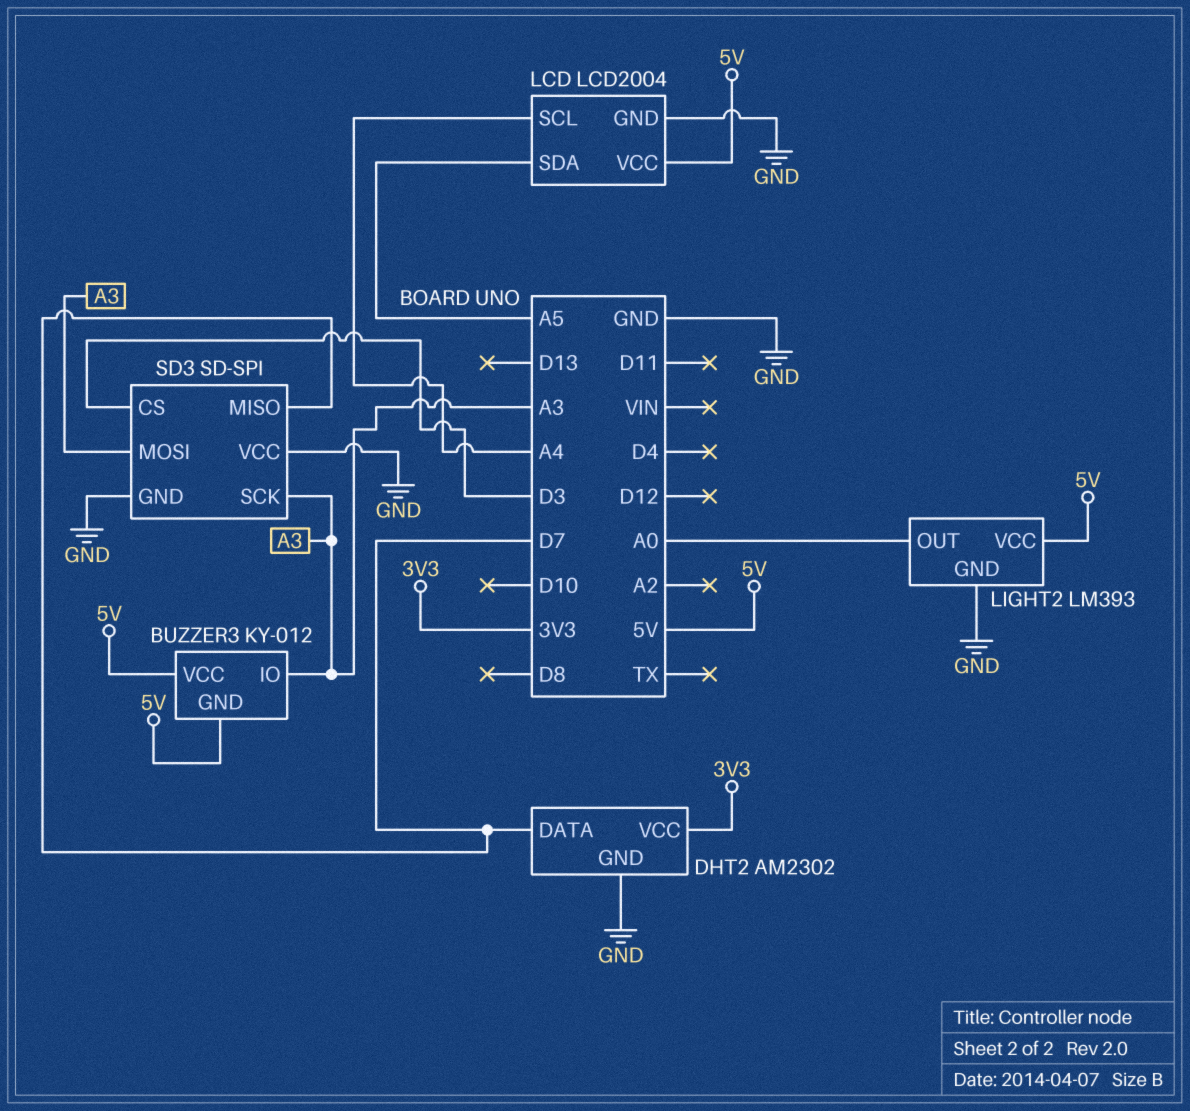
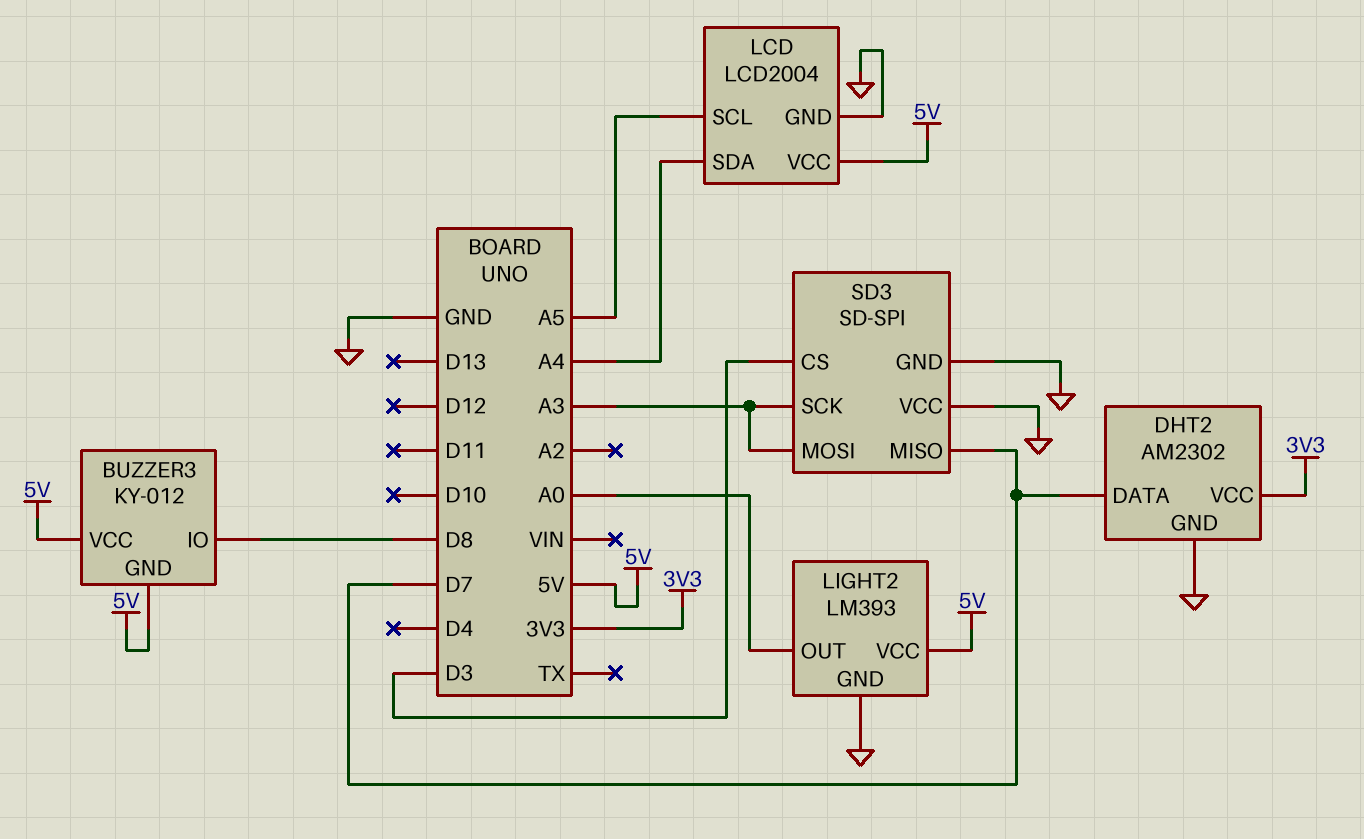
BUZZER3 pin IO: A3 -> D8
LCD pin SCL: A4 -> A5
LCD pin SDA: A5 -> A4

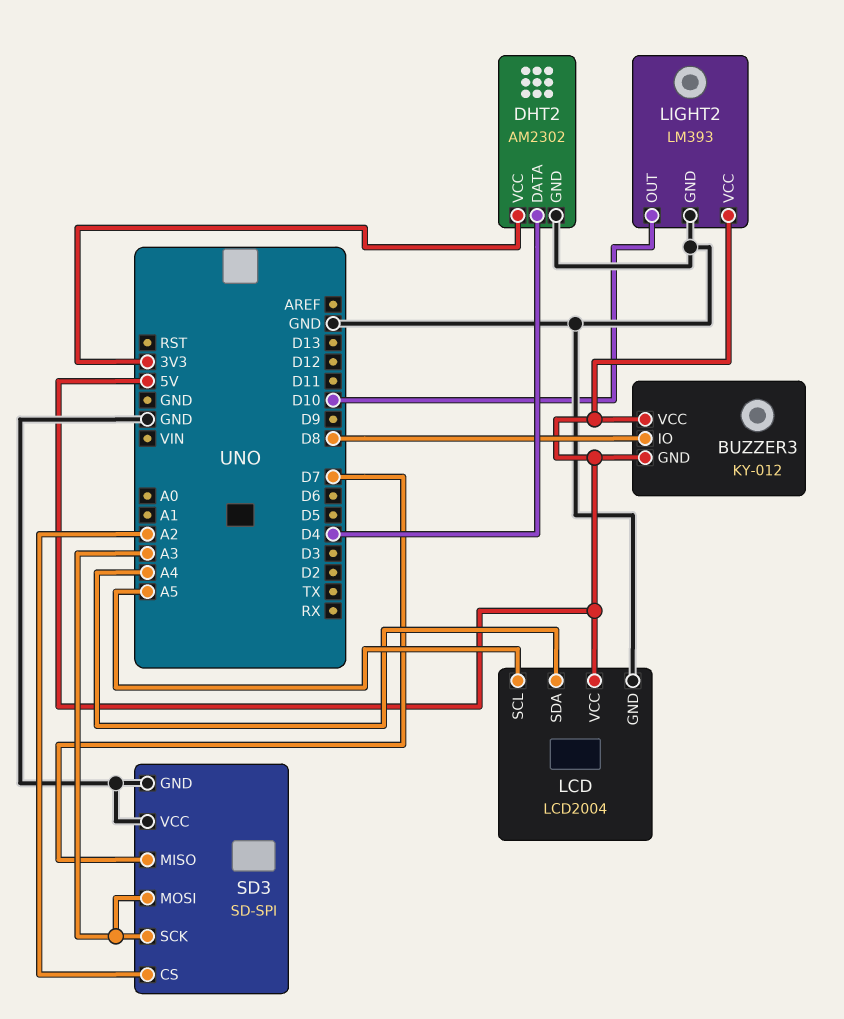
DHT2 pin DATA: D7 -> D4
LIGHT2 pin OUT: A0 -> D10
SD3 pin CS: D3 -> A2

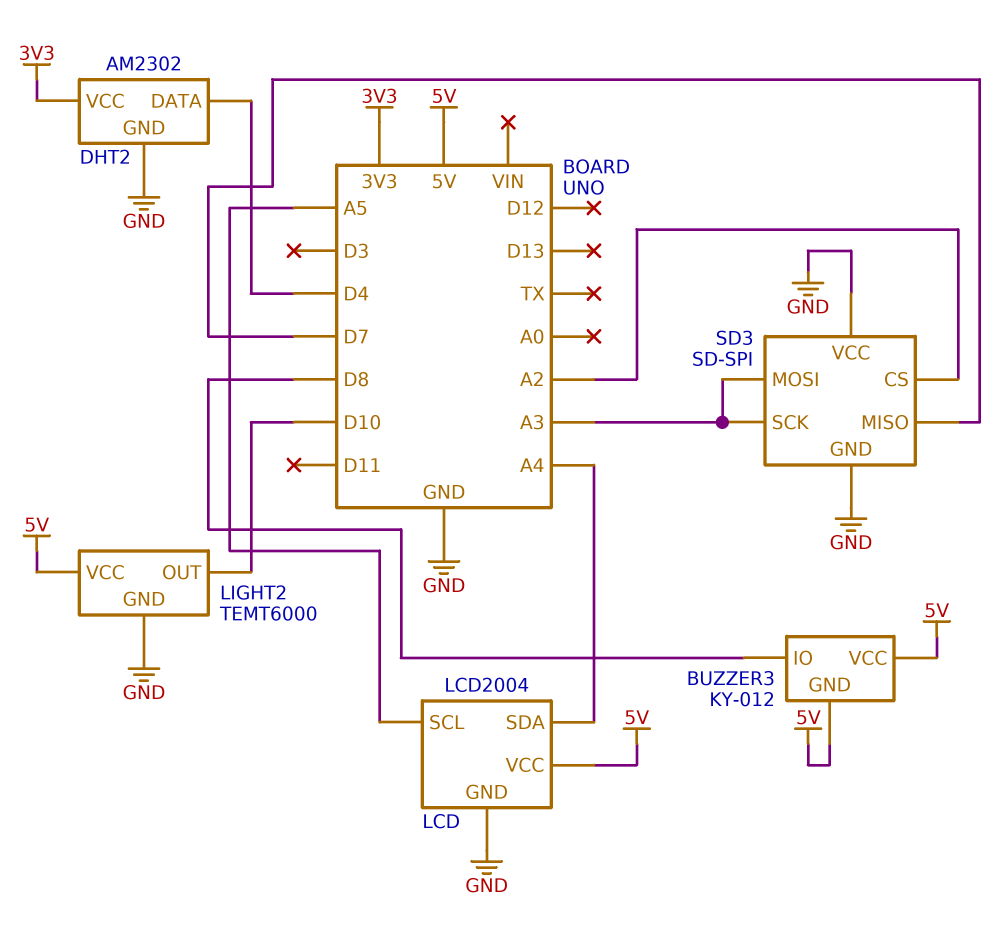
LIGHT2: LM393 -> TEMT6000

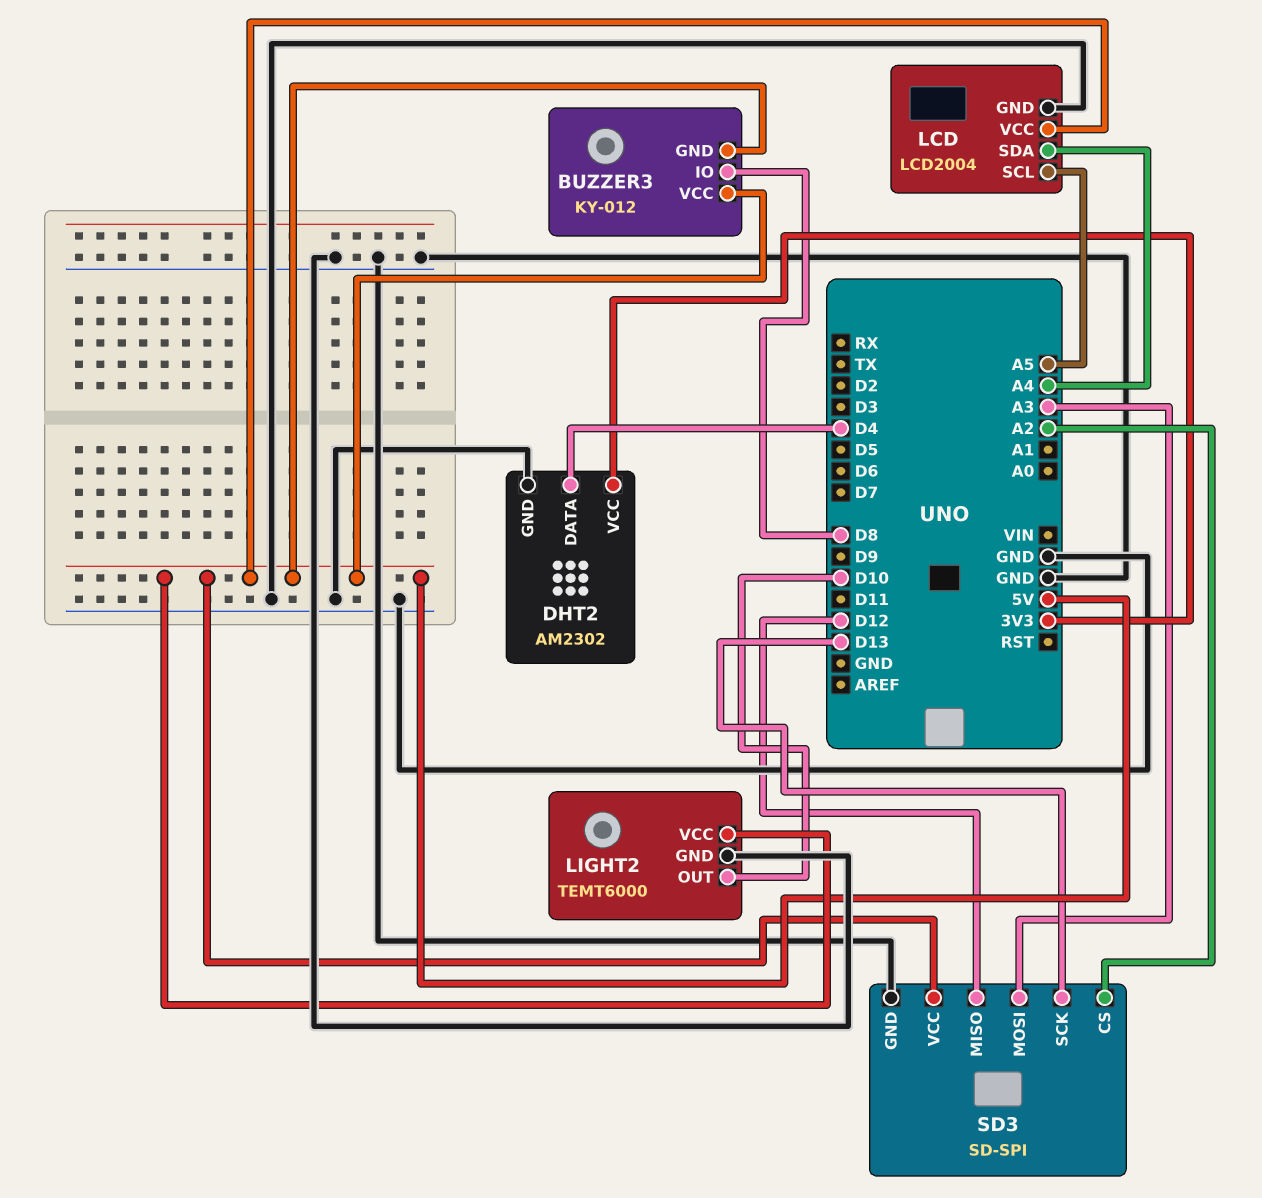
SD3 pin MISO: D7 -> D12
SD3 pin SCK: A3 -> D13
SD3 pin VCC: GND -> 5V

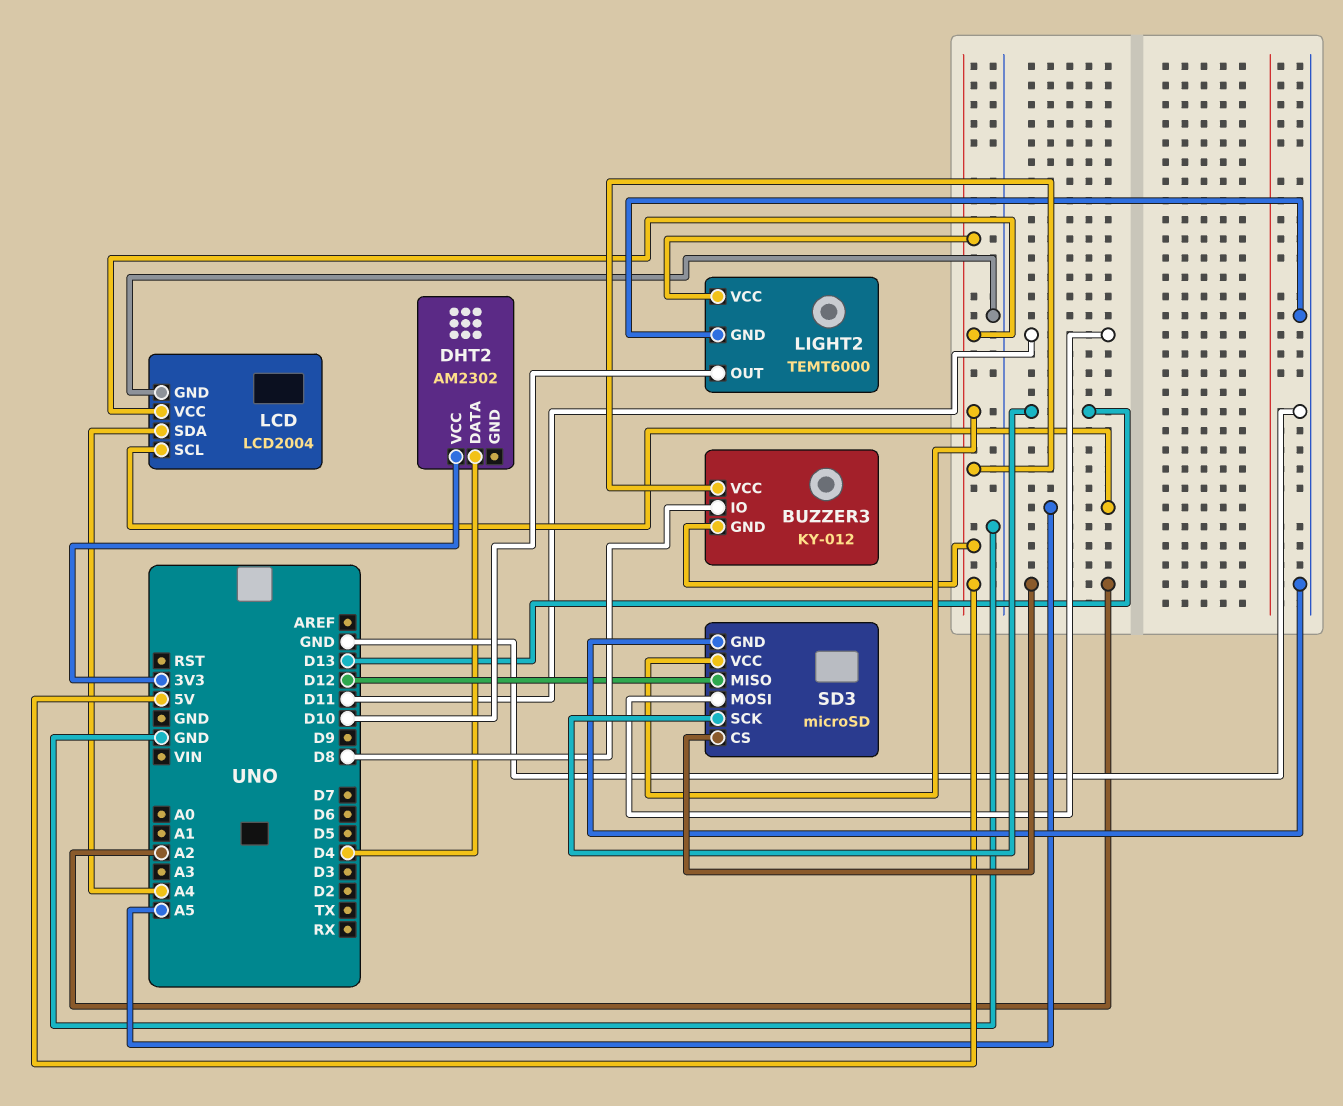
DHT2 pin GND: GND -> none
SD3: SD-SPI -> microSD
SD3 pin MOSI: A3 -> D11

